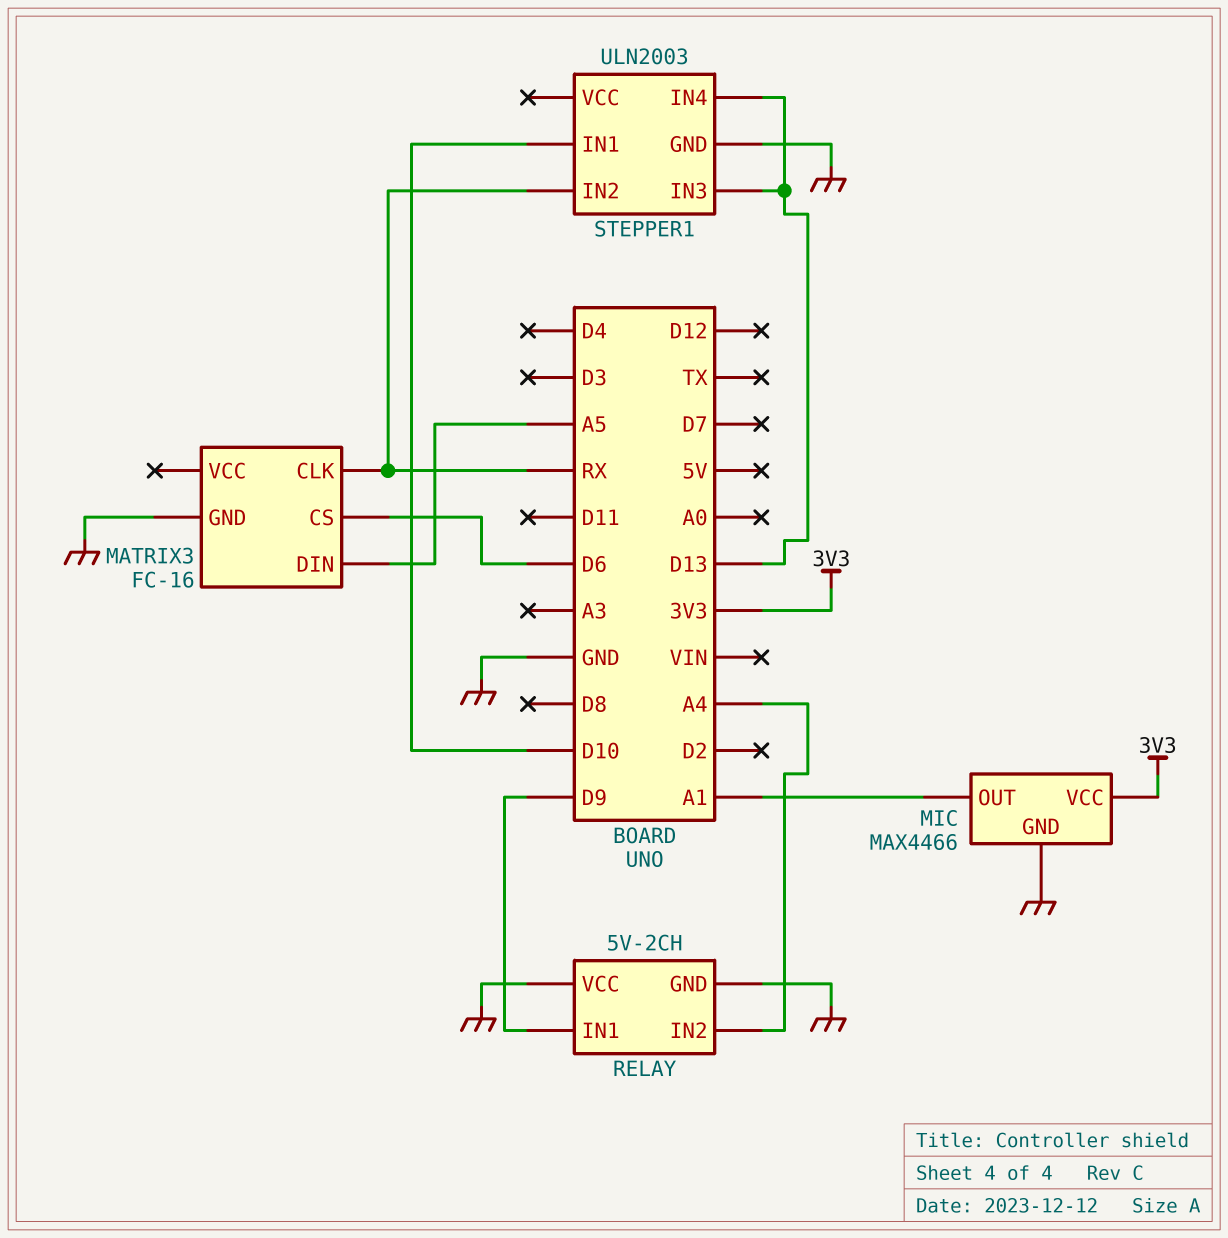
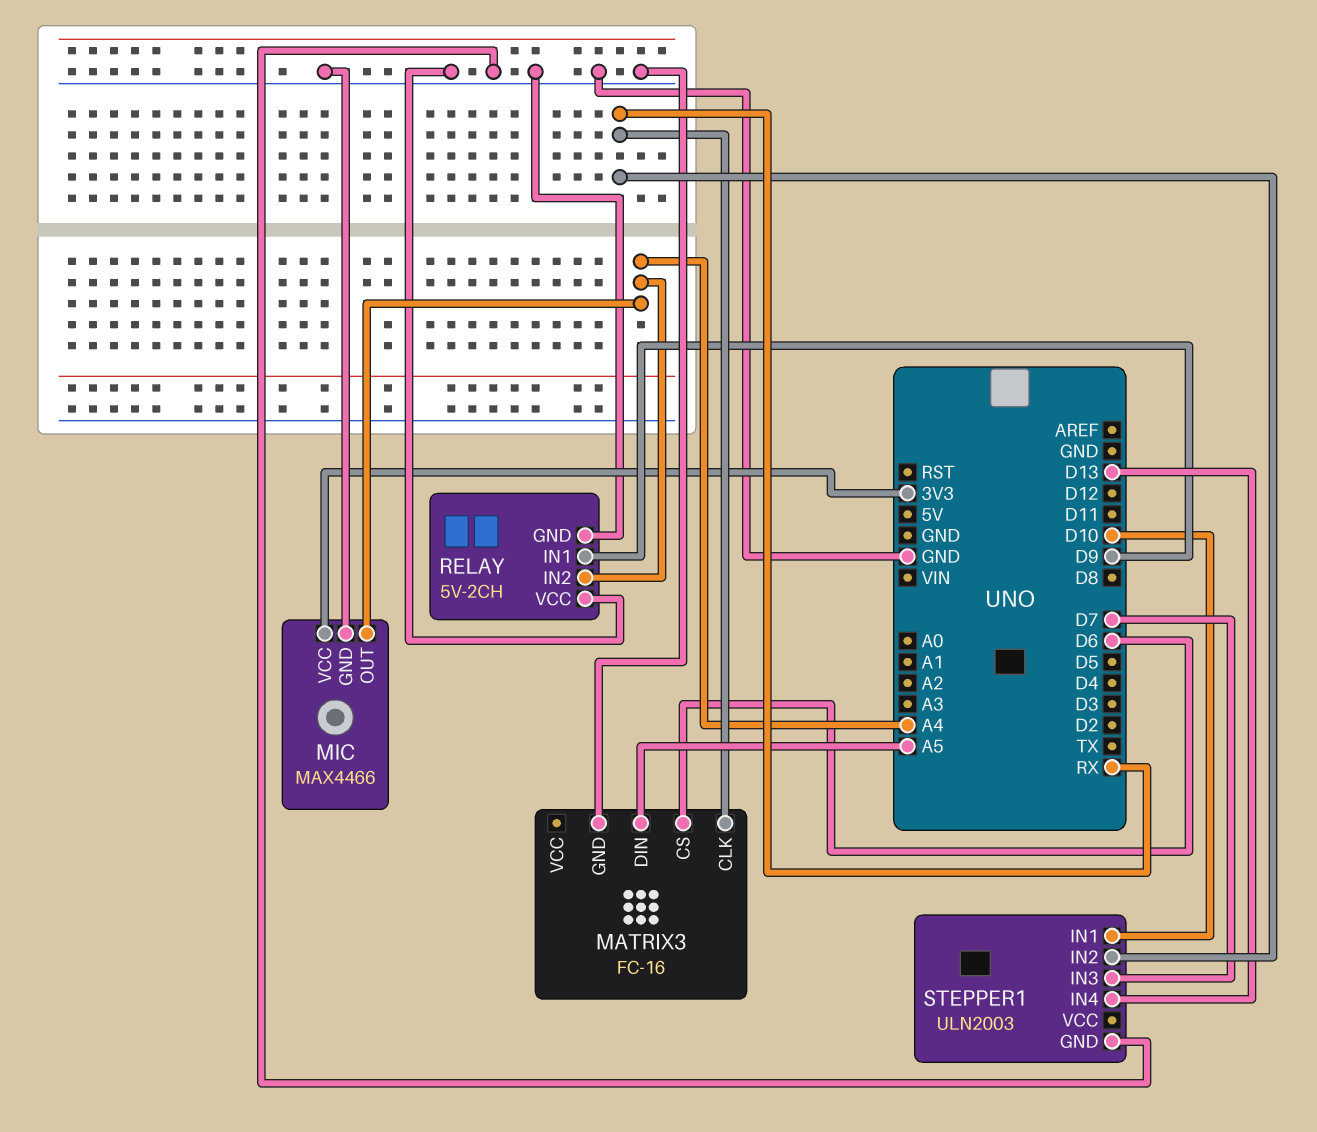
MIC pin OUT: A1 -> A4
STEPPER1 pin IN3: D13 -> D7

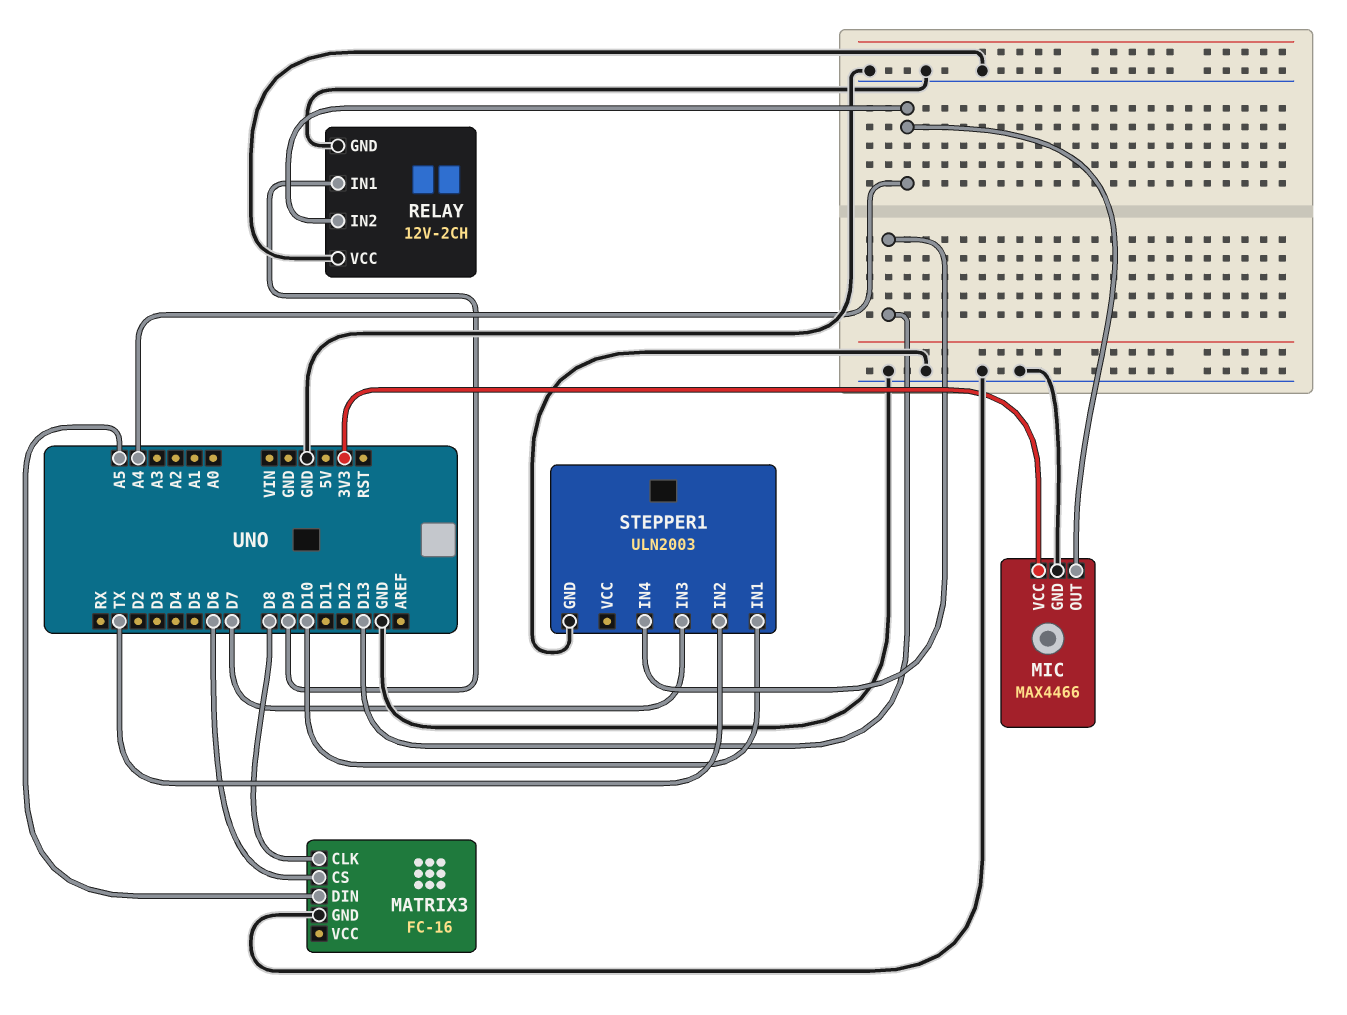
MATRIX3 pin CLK: RX -> D8
RELAY: 5V-2CH -> 12V-2CH
STEPPER1 pin IN2: RX -> TX

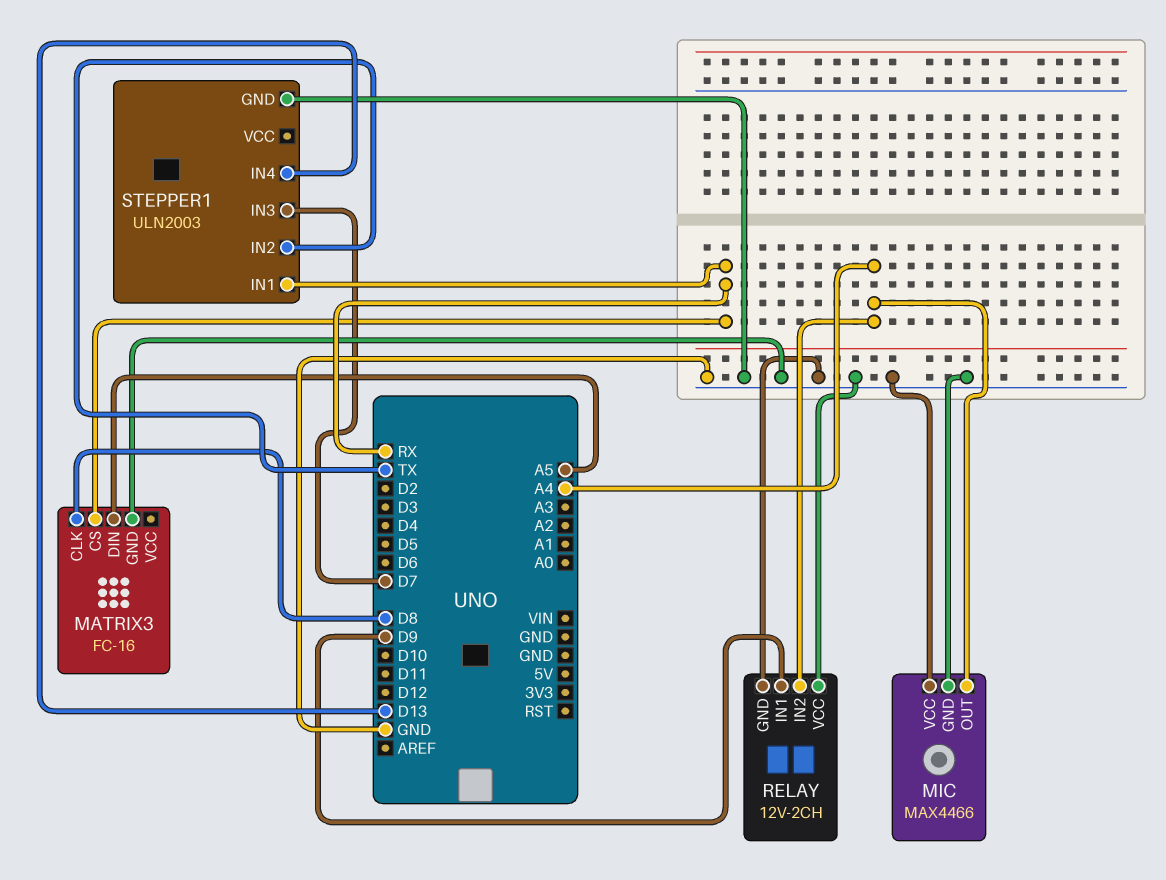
MATRIX3 pin CS: D6 -> RX
MIC pin VCC: 3V3 -> GND
STEPPER1 pin IN1: D10 -> RX

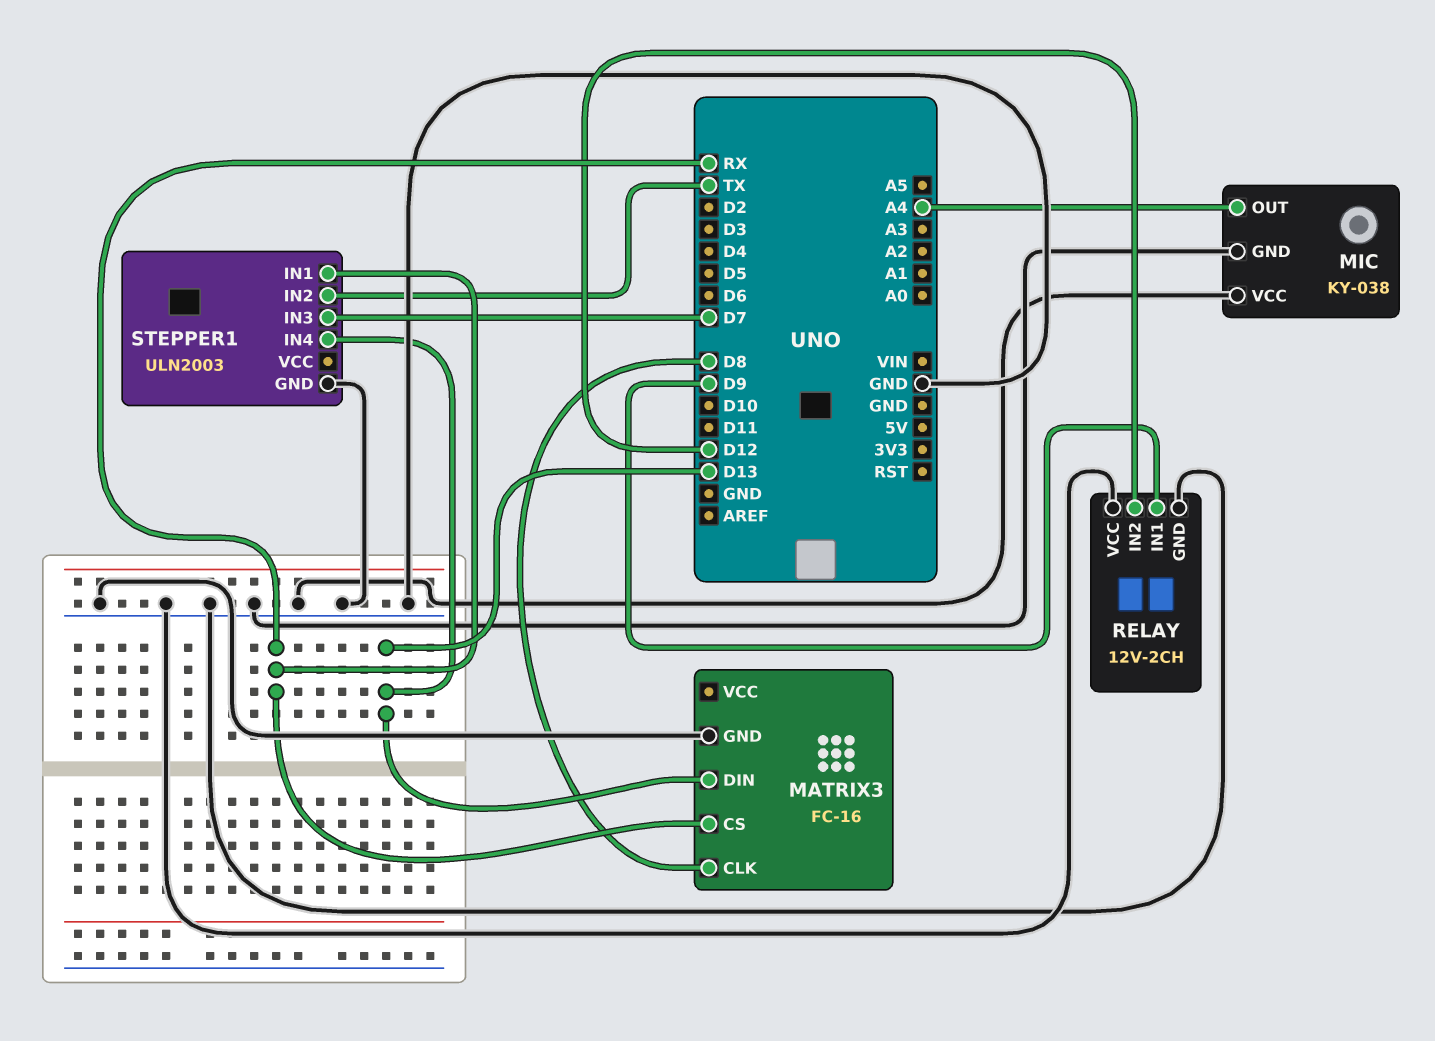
MATRIX3 pin DIN: A5 -> D13
MIC: MAX4466 -> KY-038
RELAY pin IN2: A4 -> D12

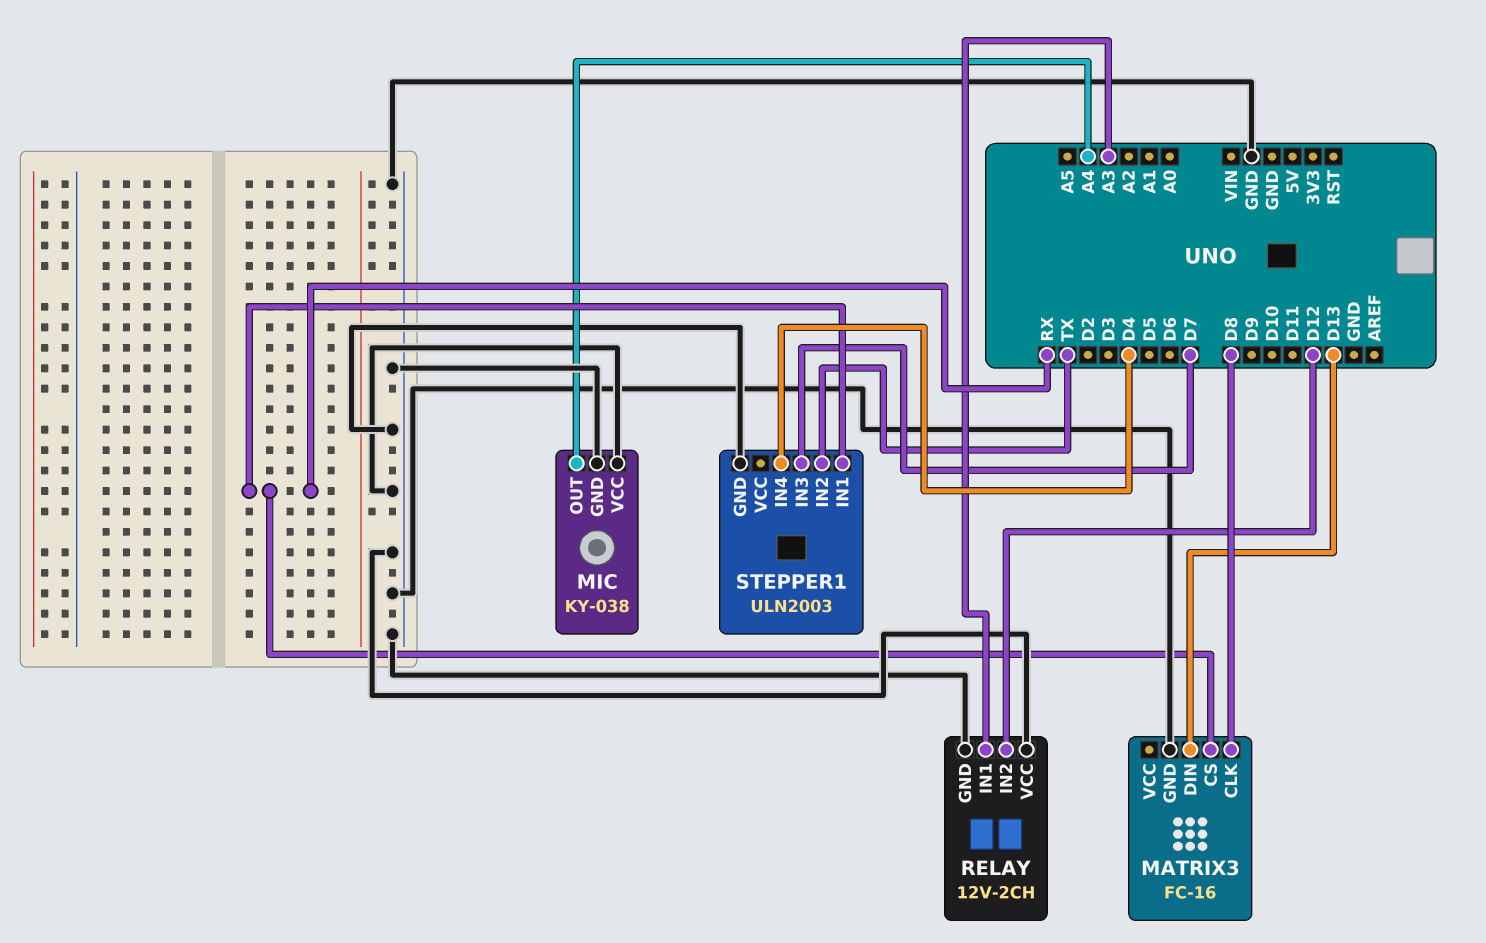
RELAY pin IN1: D9 -> A3
STEPPER1 pin IN4: D13 -> D4

